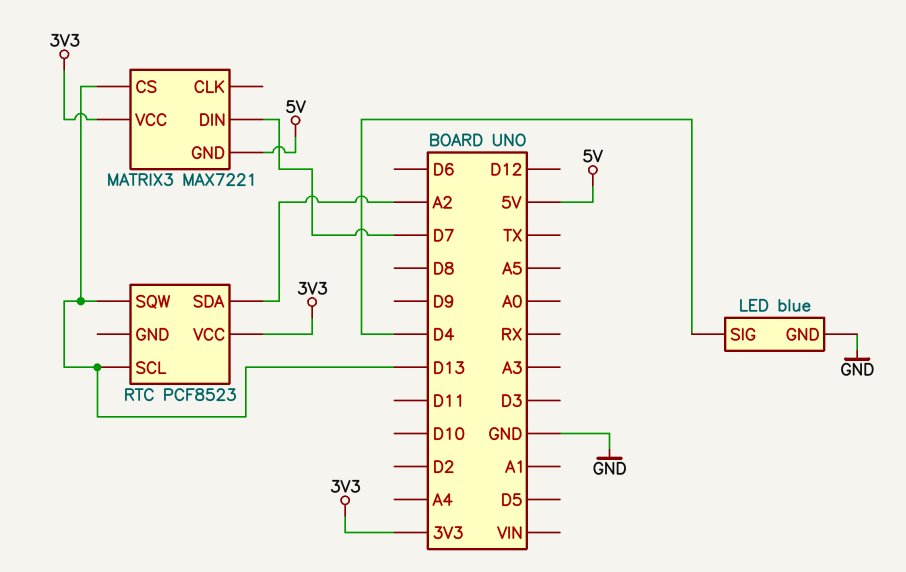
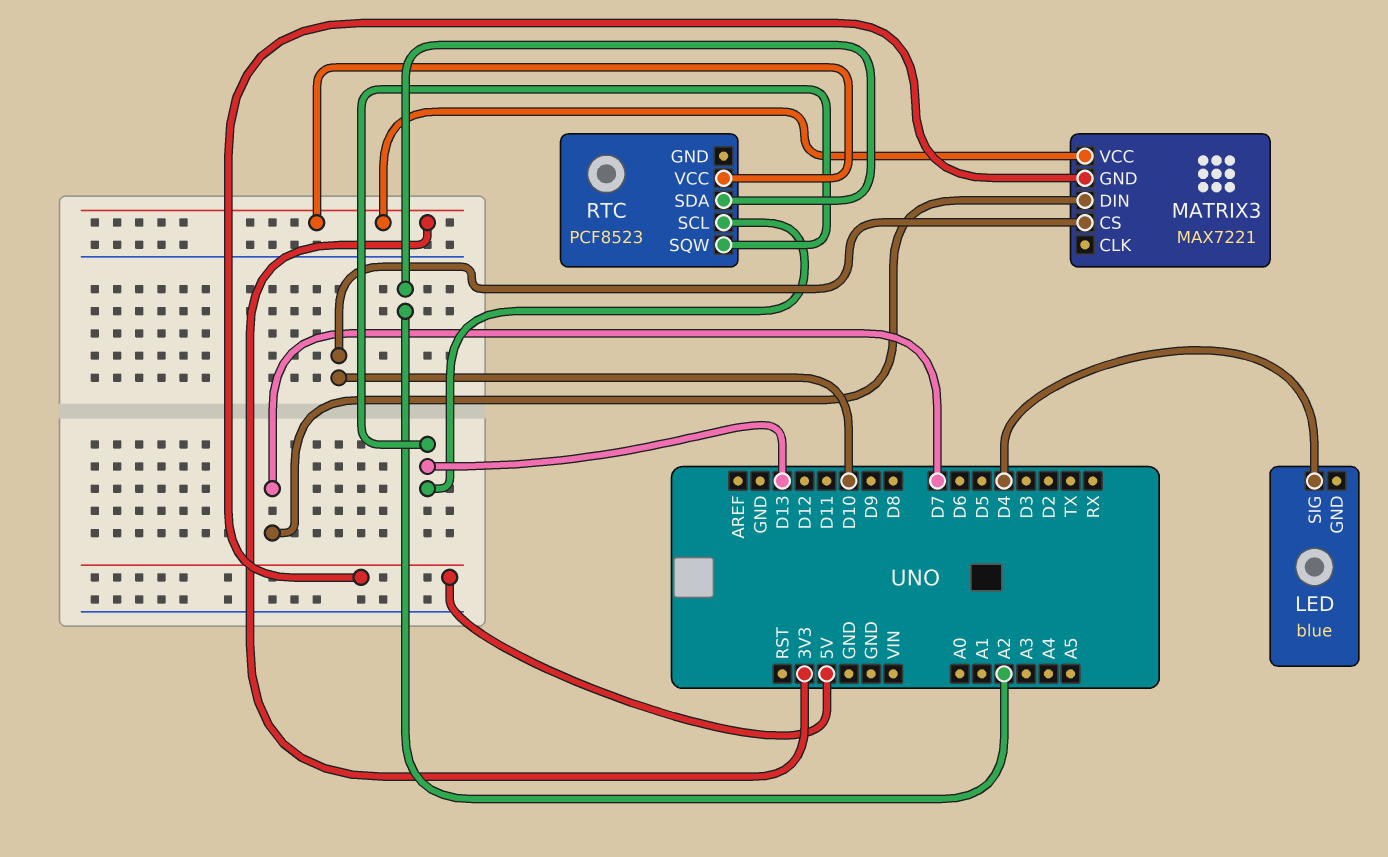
LED pin GND: GND -> none
MATRIX3 pin CS: D13 -> D10

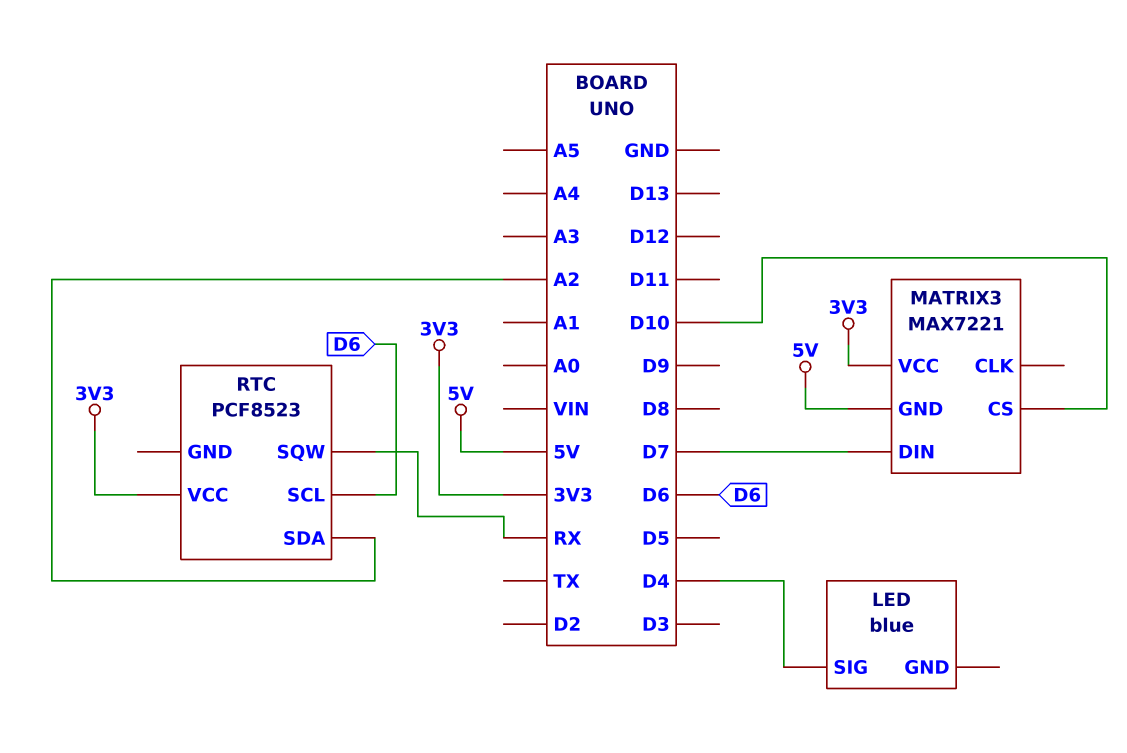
RTC pin SCL: D13 -> D6
RTC pin SQW: D13 -> RX

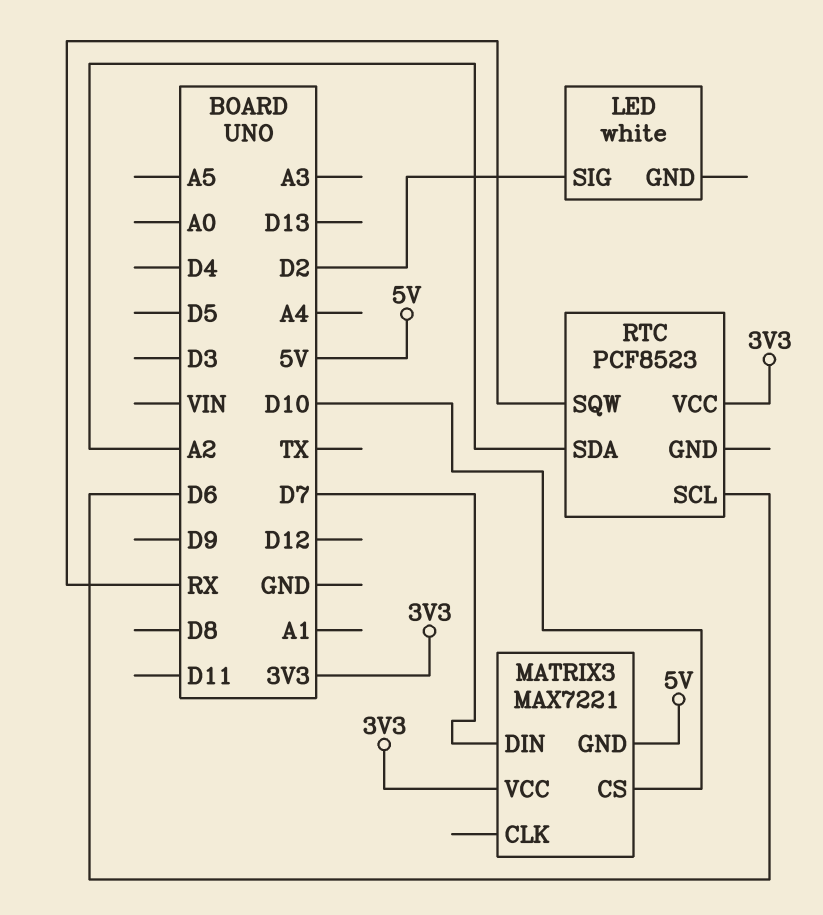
LED: blue -> white
LED pin SIG: D4 -> D2

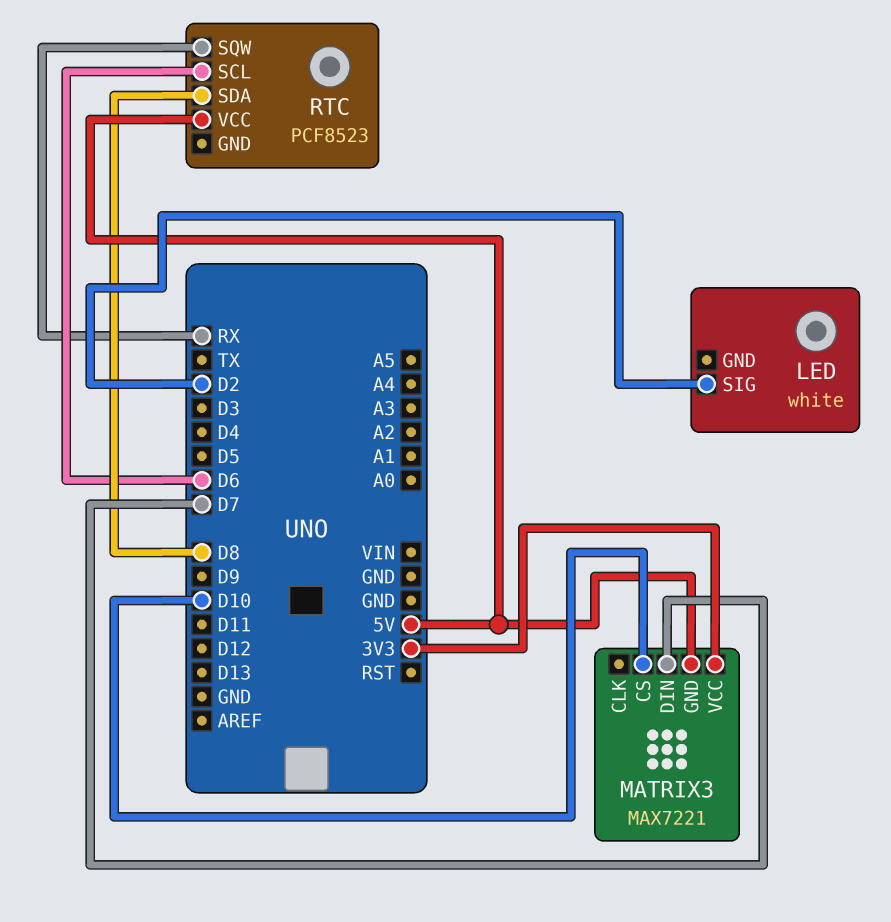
RTC pin SDA: A2 -> D8
RTC pin VCC: 3V3 -> 5V

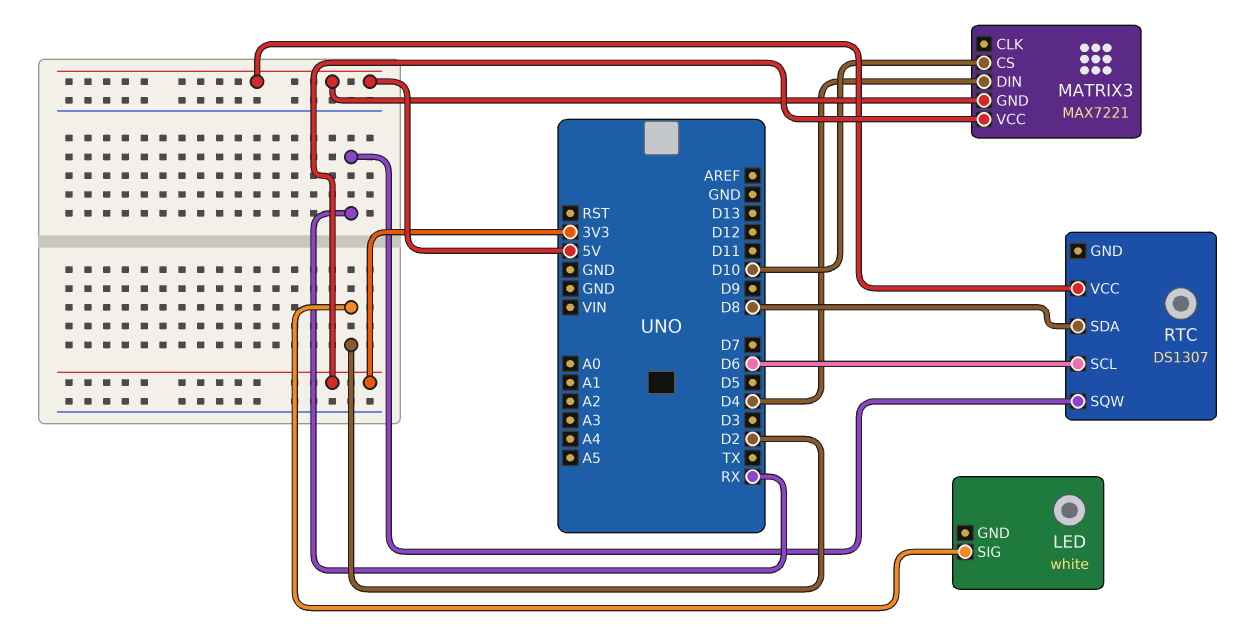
MATRIX3 pin DIN: D7 -> D4
RTC: PCF8523 -> DS1307

